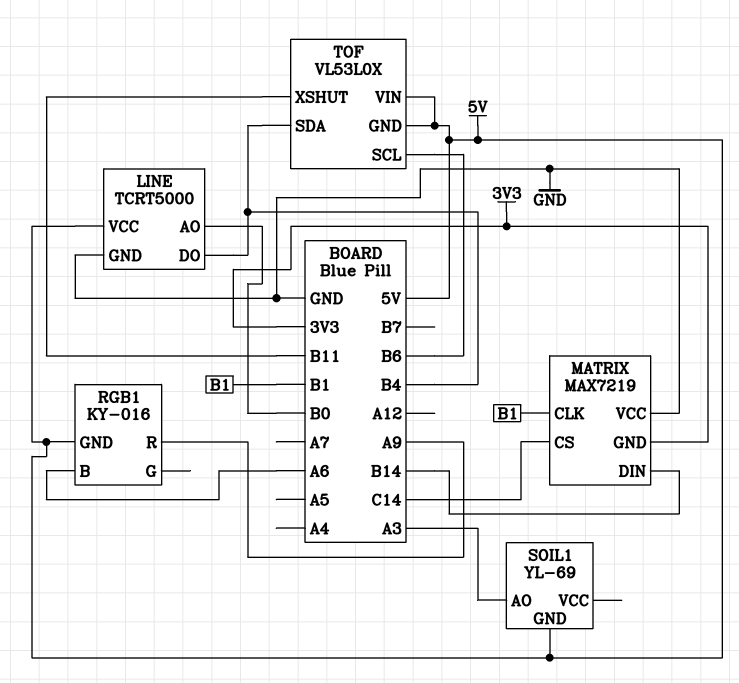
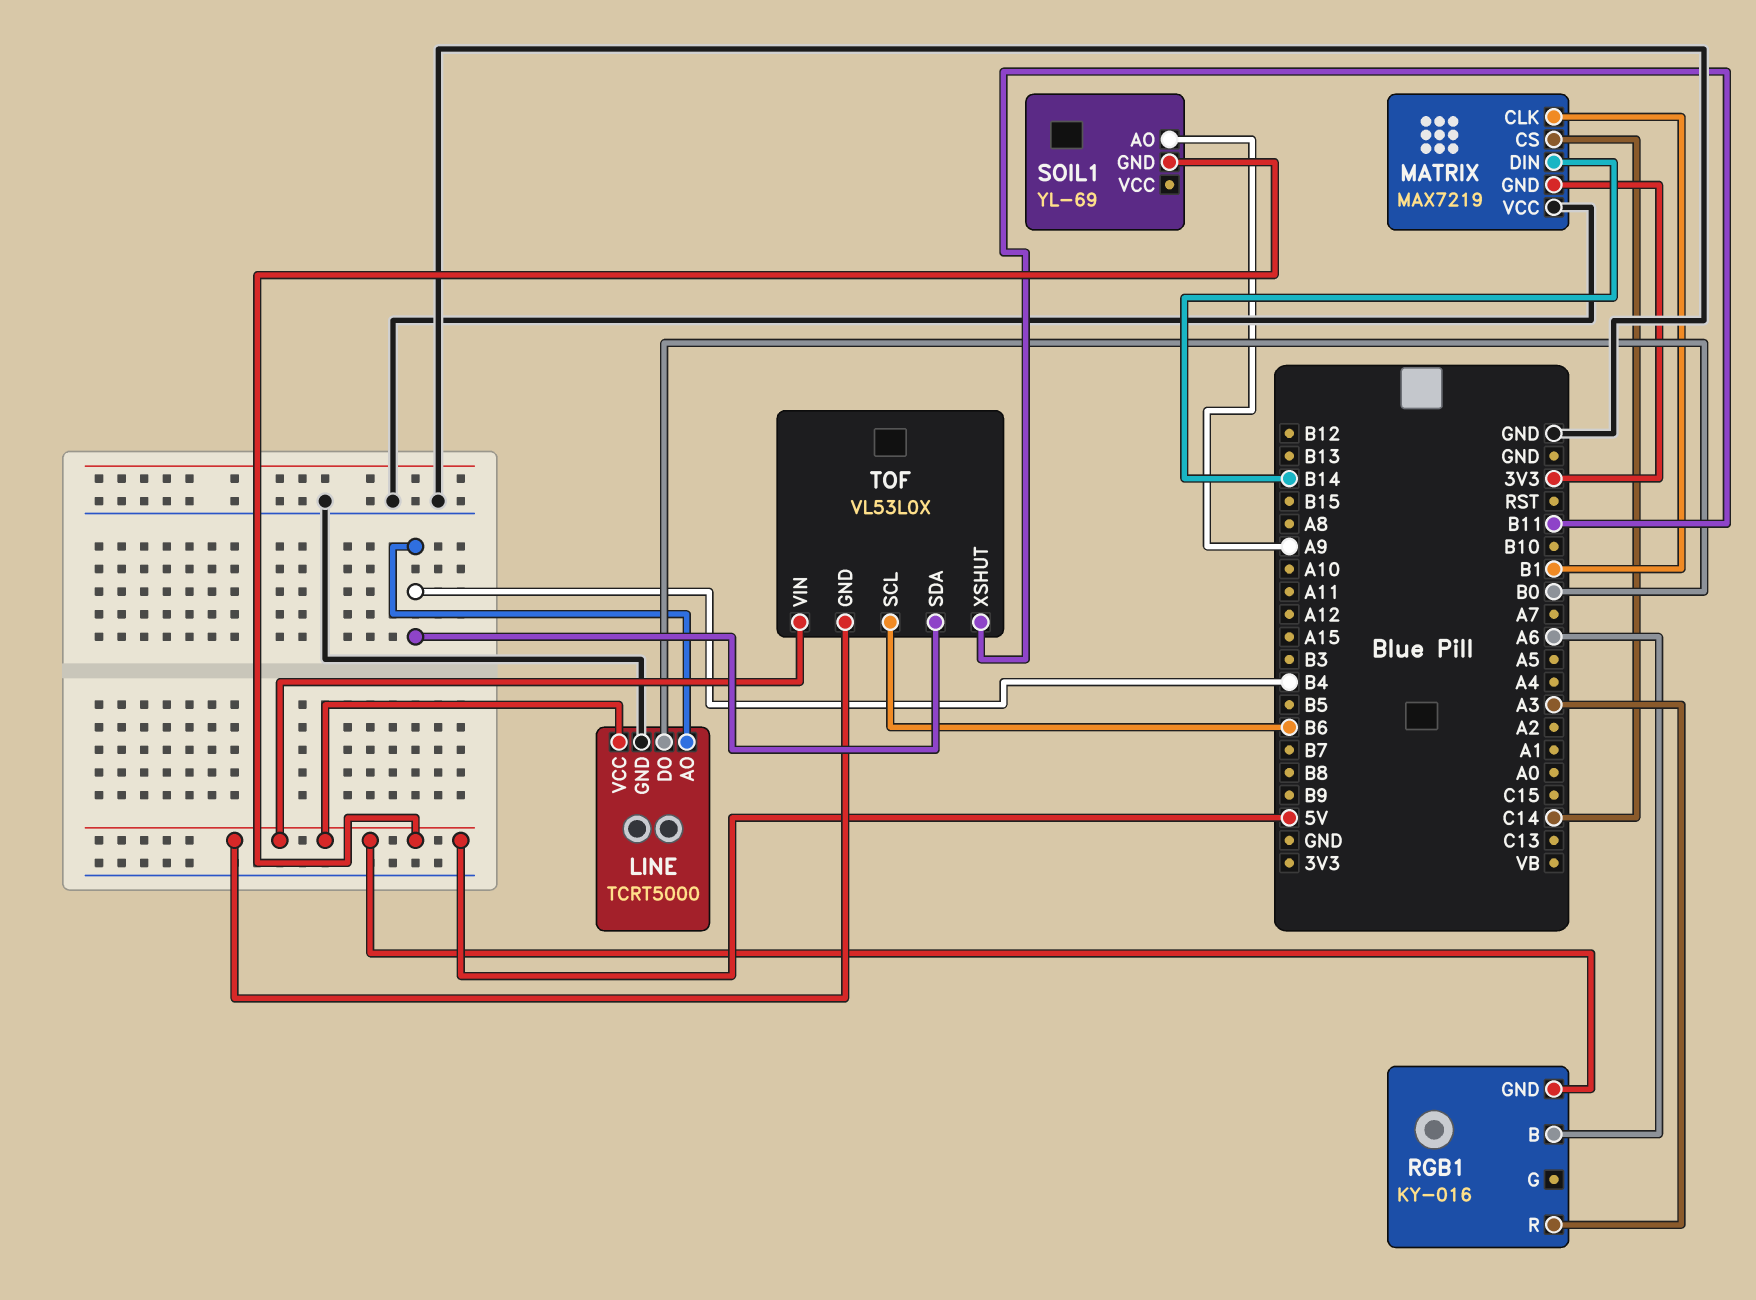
LINE pin AO: B0 -> B4
LINE pin DO: B4 -> B0
RGB1 pin R: A9 -> A3
SOIL1 pin AO: A3 -> A9

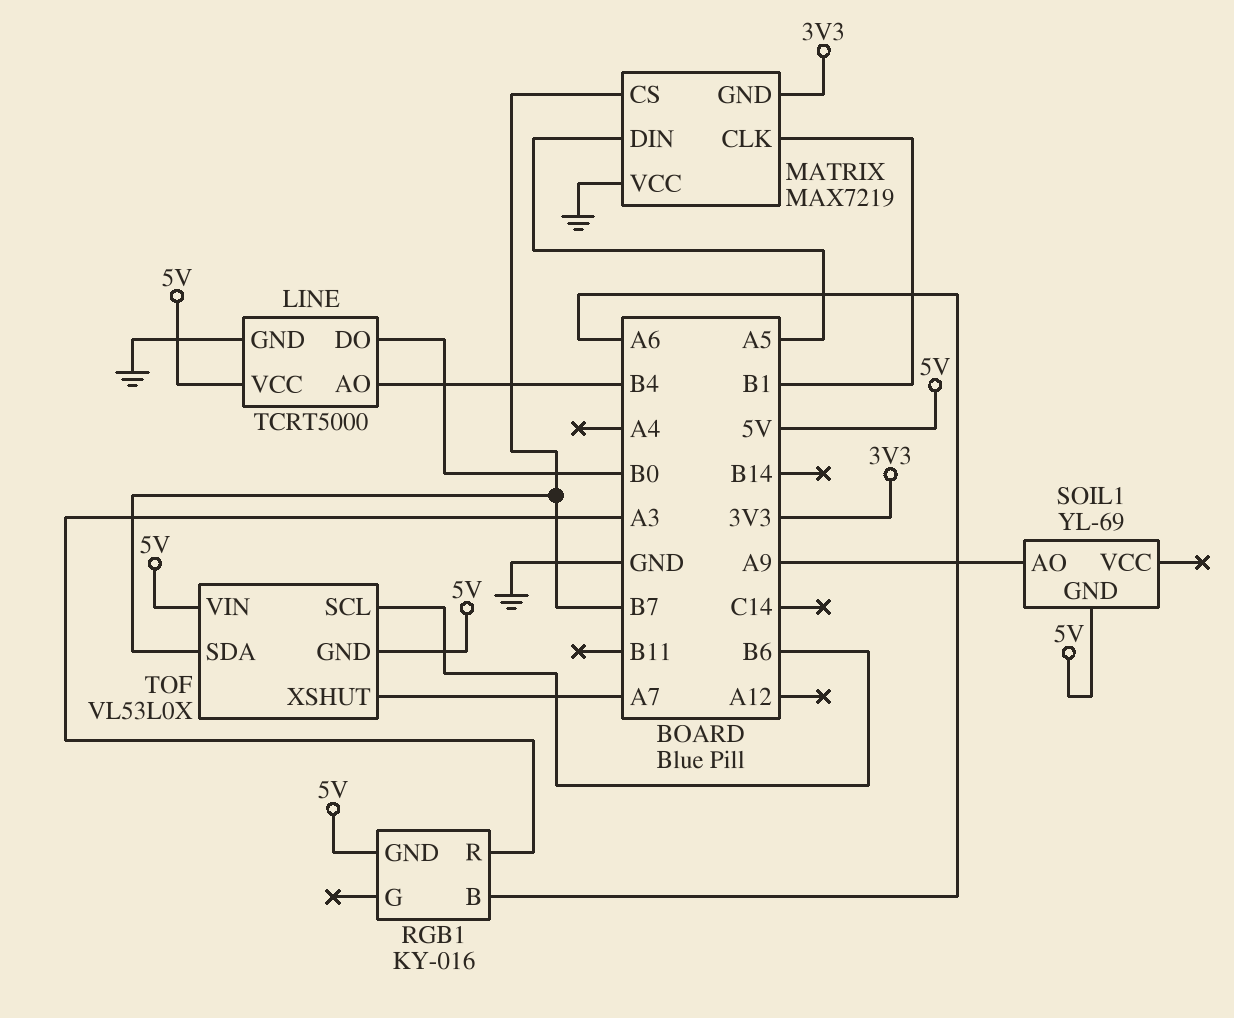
MATRIX pin CS: C14 -> B7
MATRIX pin DIN: B14 -> A5
TOF pin SDA: B4 -> B7
TOF pin XSHUT: B11 -> A7

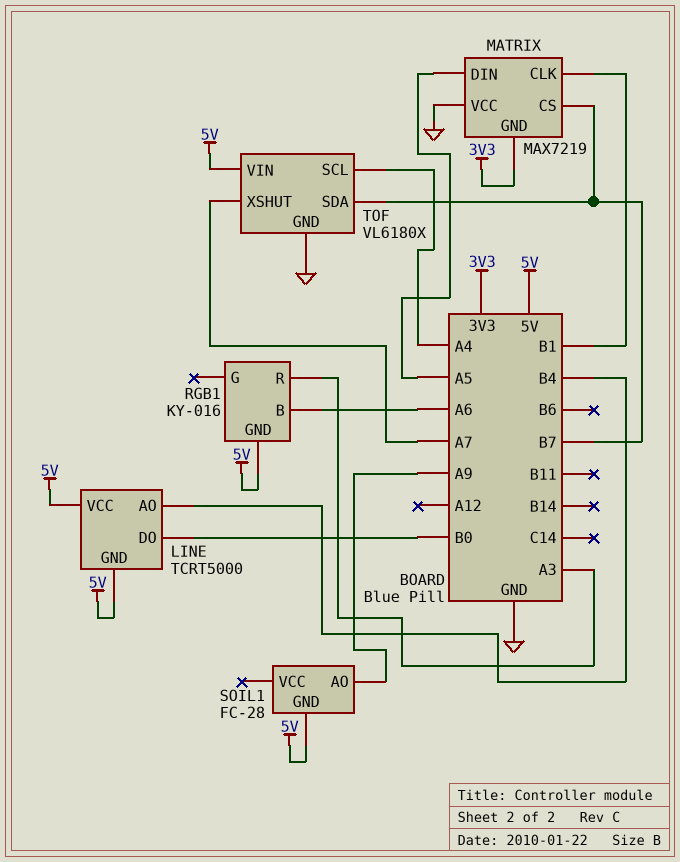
LINE pin GND: GND -> 5V
SOIL1: YL-69 -> FC-28
TOF: VL53L0X -> VL6180X
TOF pin GND: 5V -> GND
TOF pin SCL: B6 -> A4

